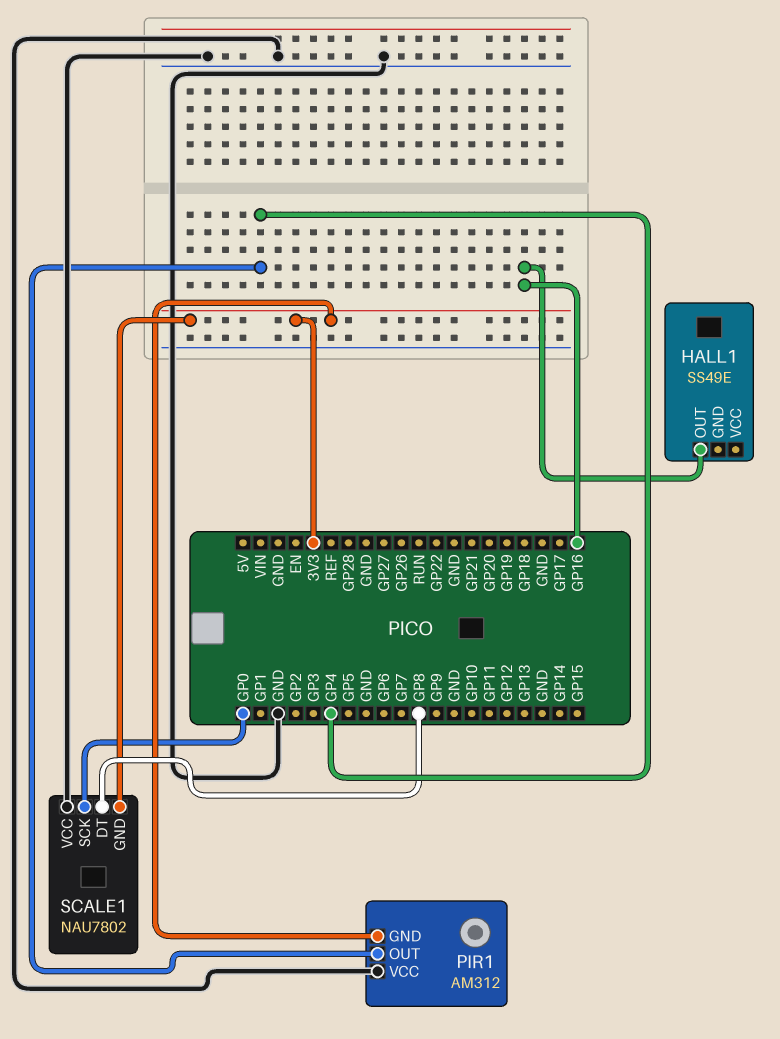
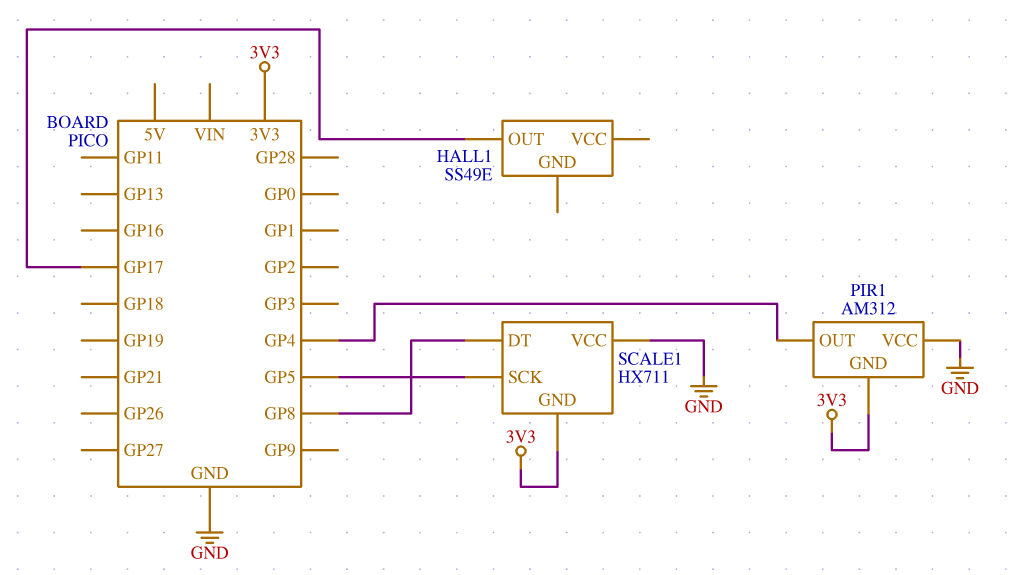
HALL1 pin OUT: GP16 -> GP17
SCALE1: NAU7802 -> HX711
SCALE1 pin SCK: GP0 -> GP5

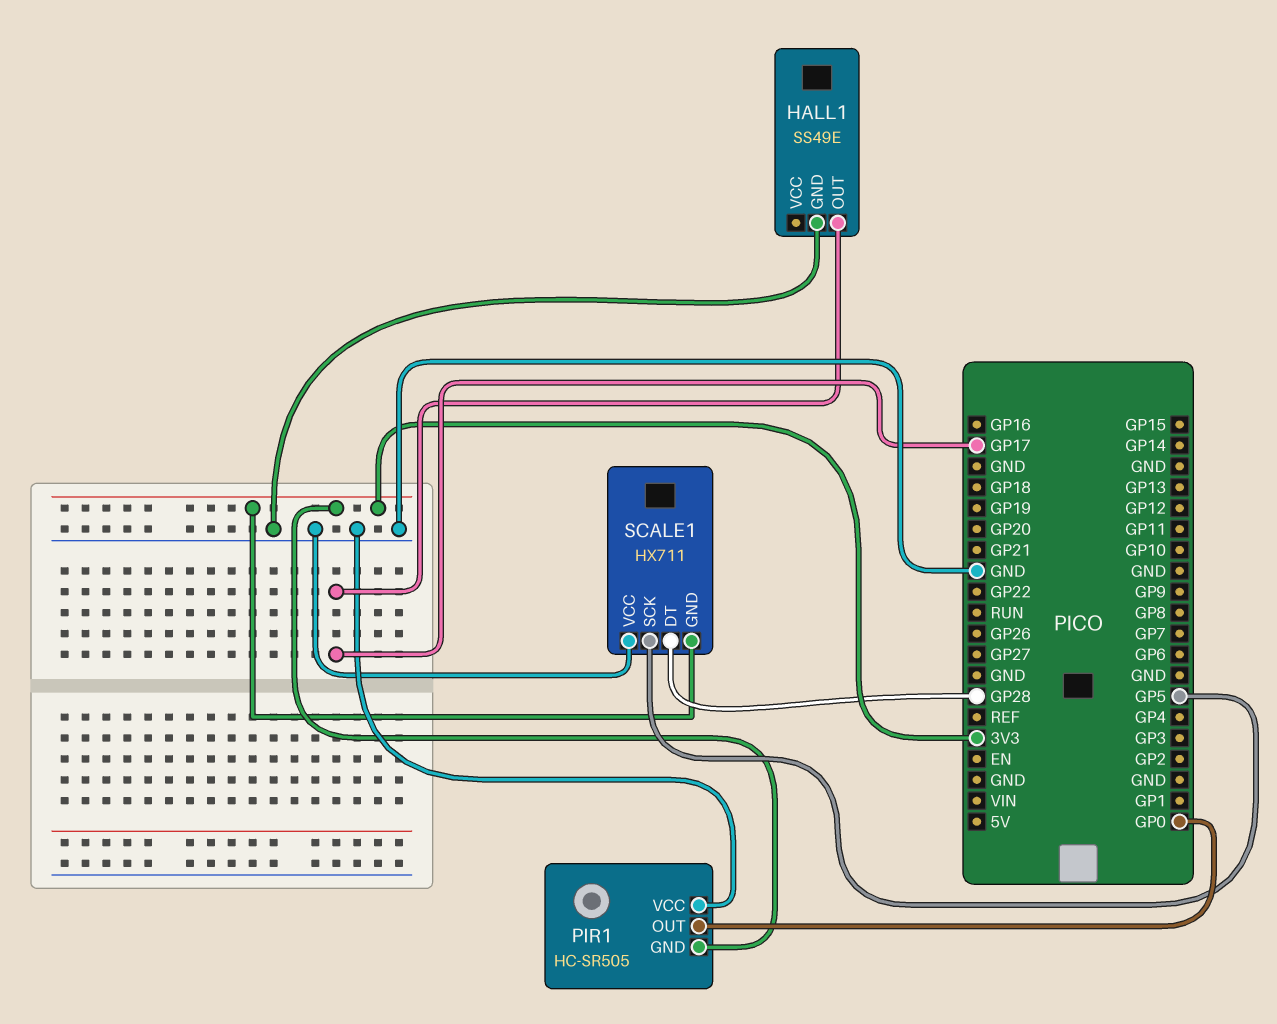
HALL1 pin GND: none -> GND
PIR1: AM312 -> HC-SR505
PIR1 pin OUT: GP4 -> GP0
SCALE1 pin DT: GP8 -> GP28

